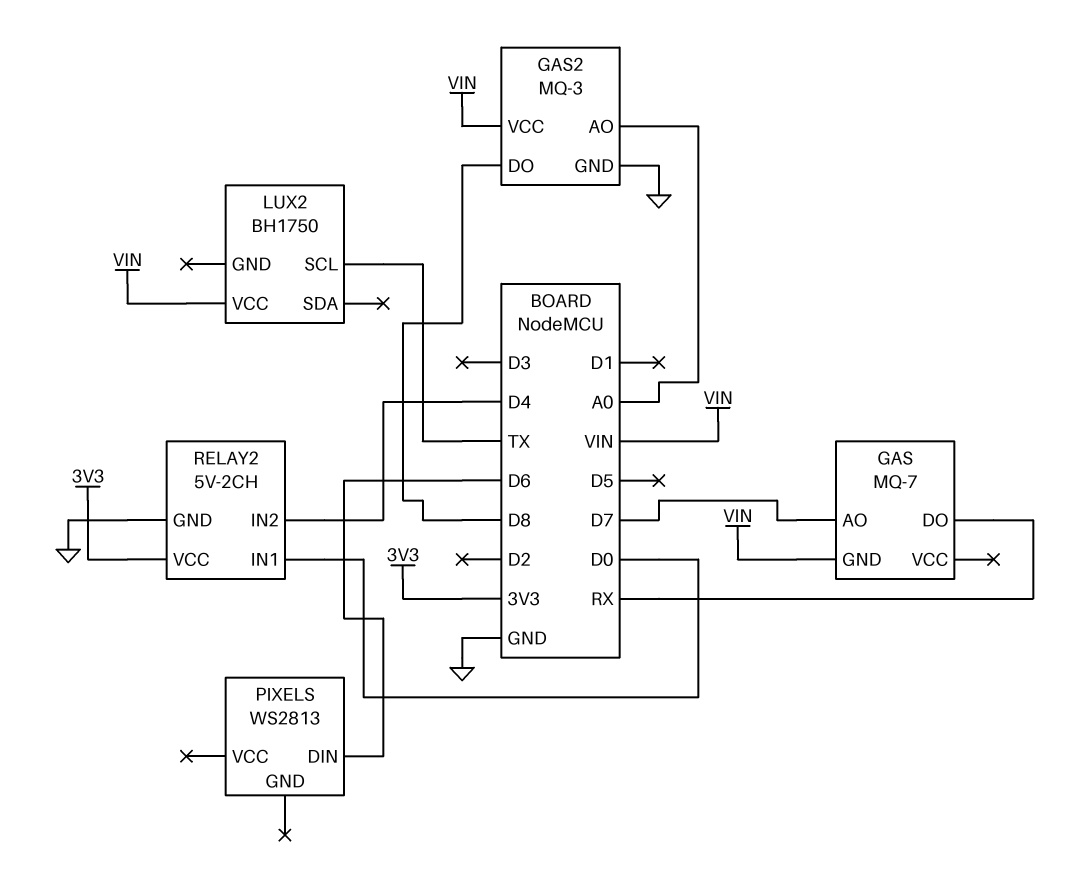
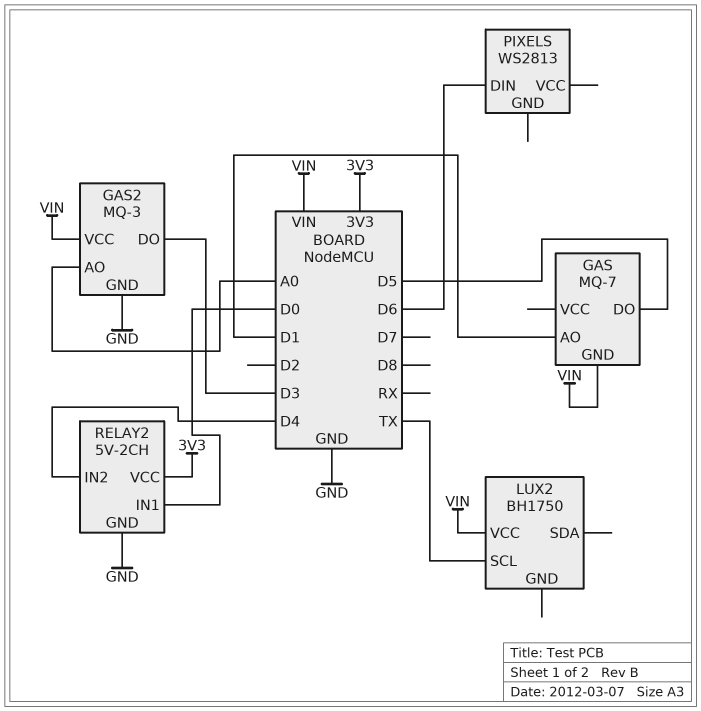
GAS pin AO: D7 -> D1
GAS pin DO: RX -> D5
GAS2 pin DO: D8 -> D3

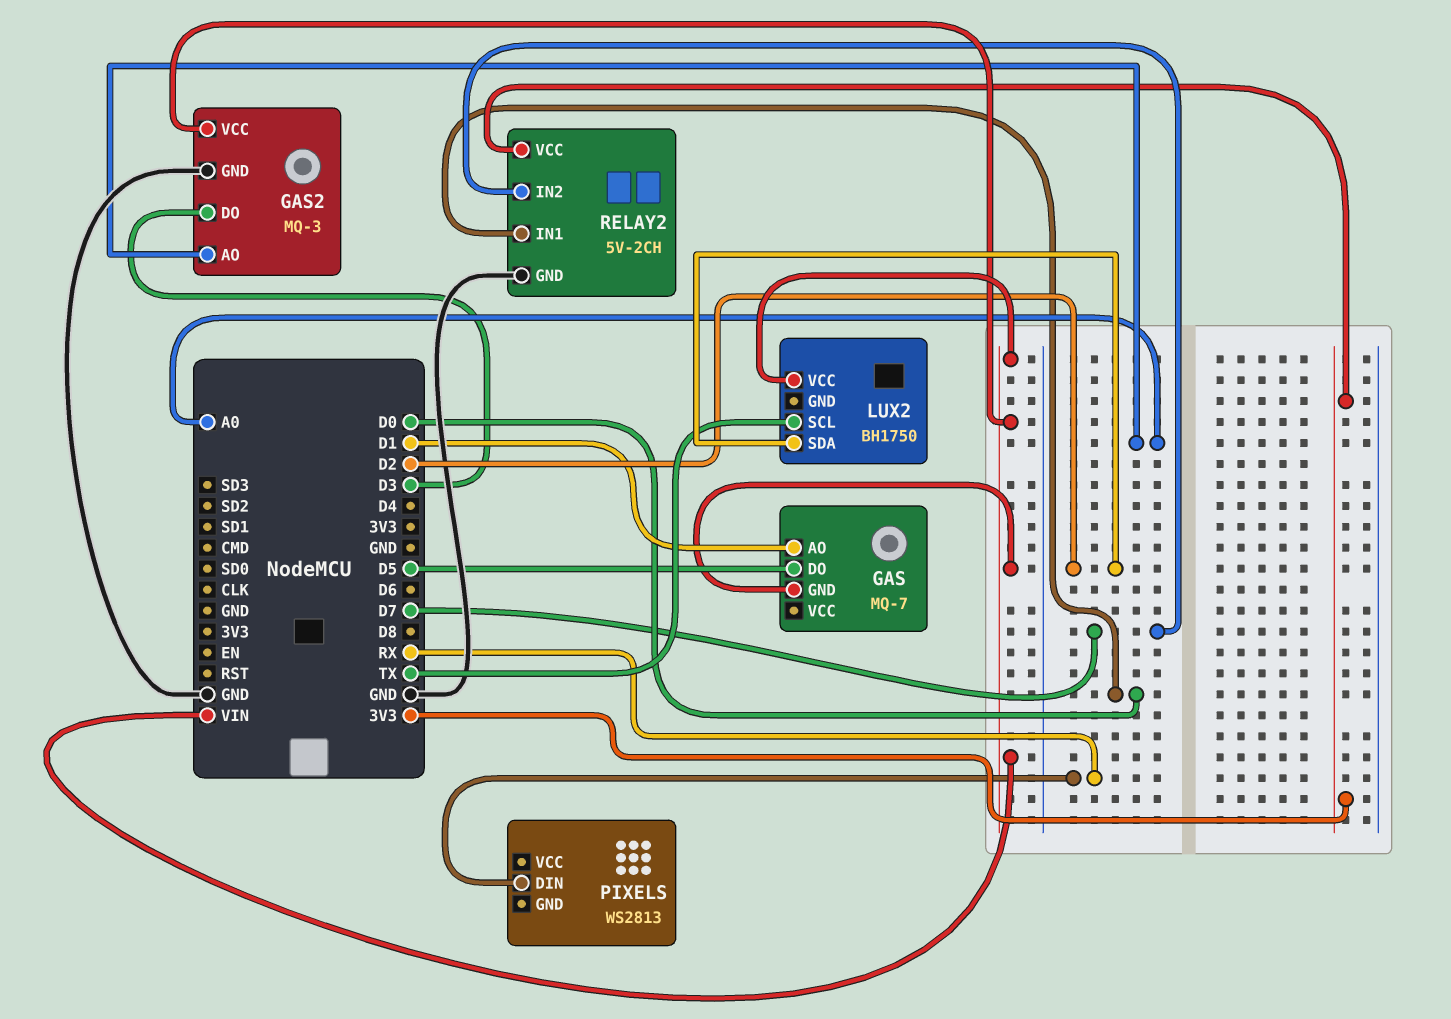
LUX2 pin SDA: none -> D2
PIXELS pin DIN: D6 -> RX
RELAY2 pin IN2: D4 -> D7

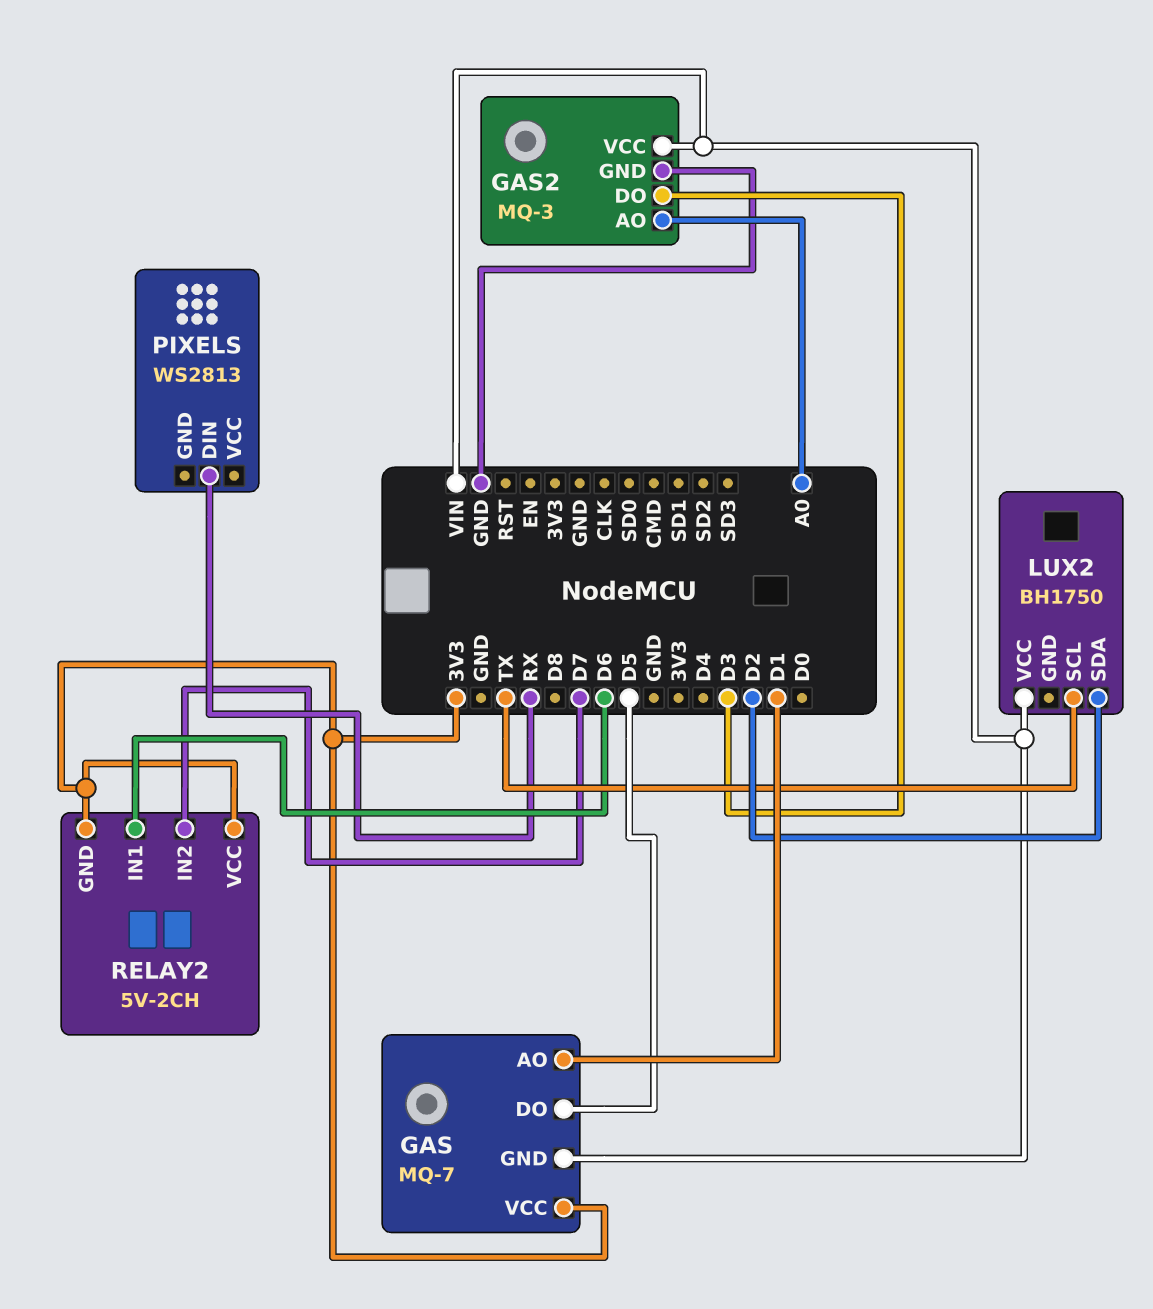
GAS pin VCC: none -> 3V3
RELAY2 pin GND: GND -> 3V3
RELAY2 pin IN1: D0 -> D6

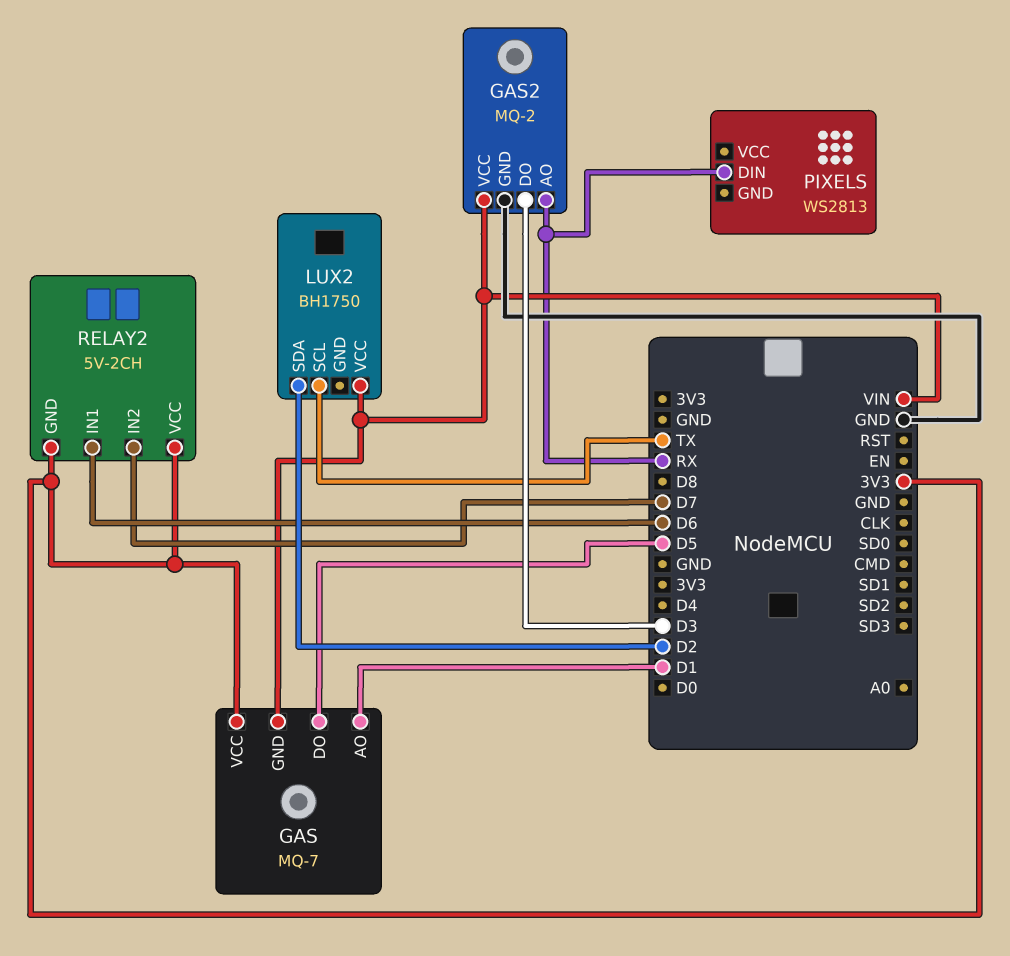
GAS2: MQ-3 -> MQ-2
GAS2 pin AO: A0 -> RX

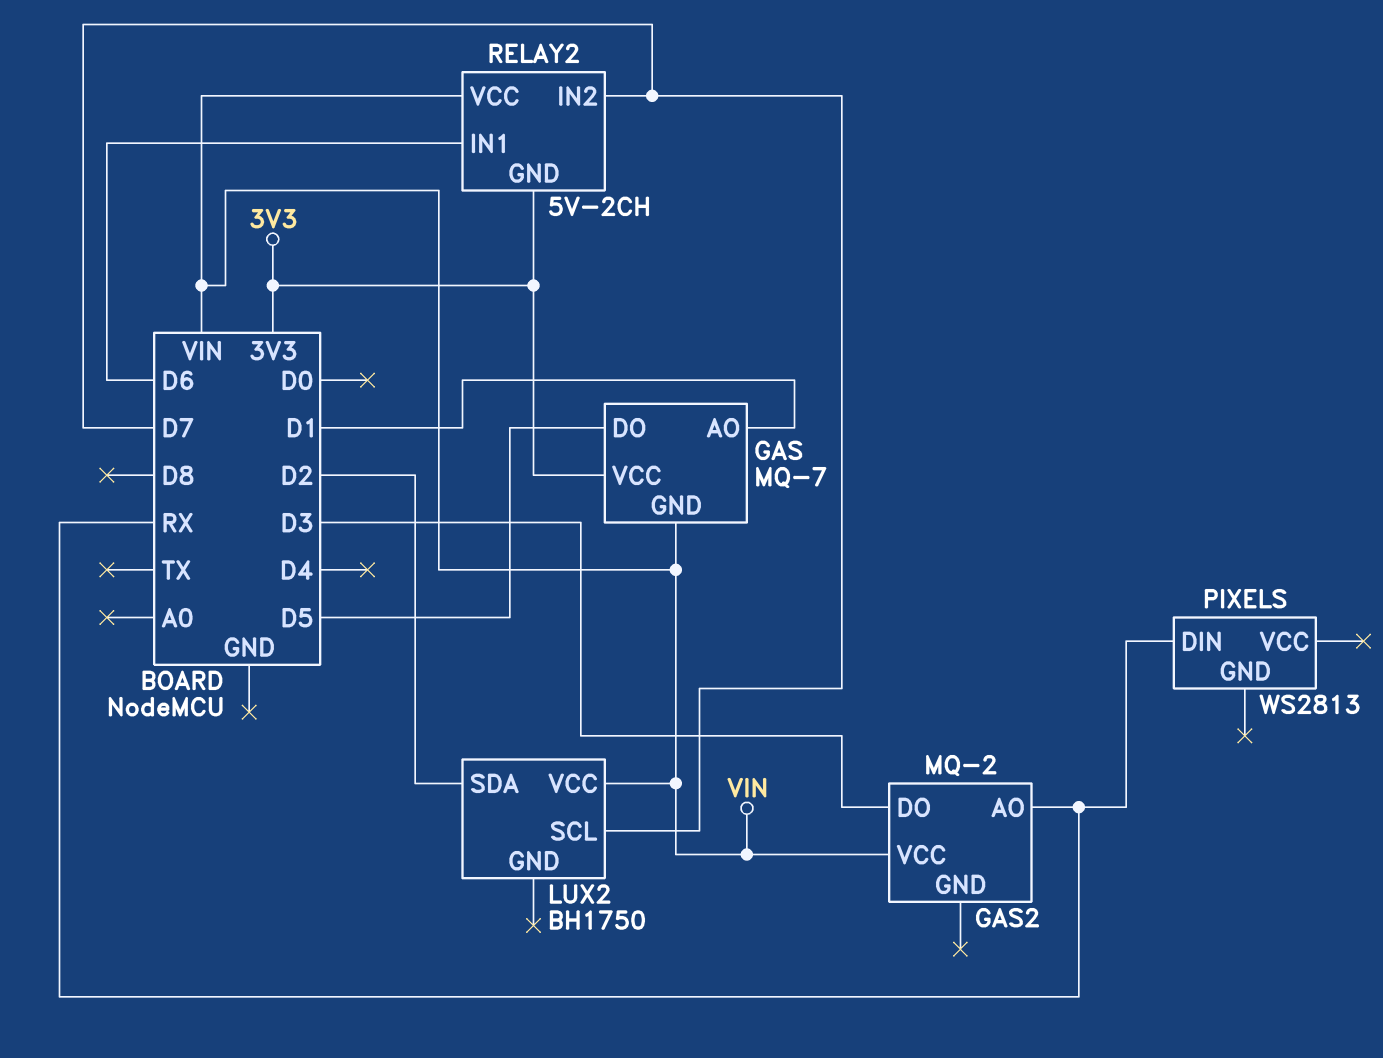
GAS2 pin GND: GND -> none
LUX2 pin SCL: TX -> D7
RELAY2 pin VCC: 3V3 -> VIN

